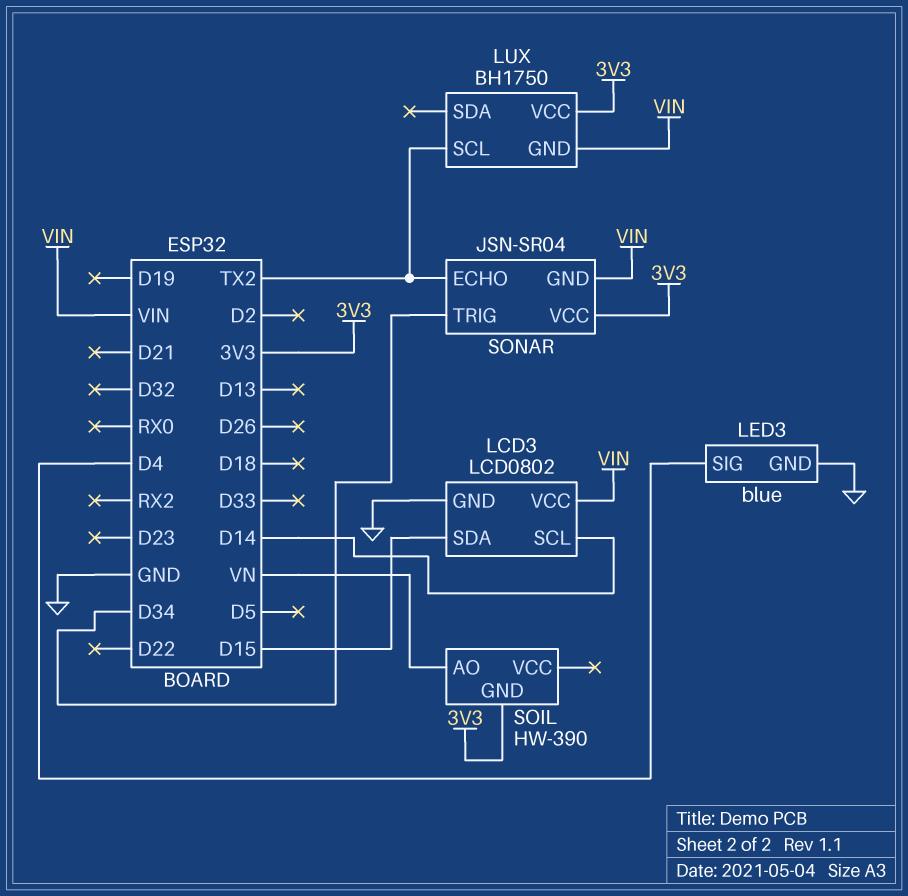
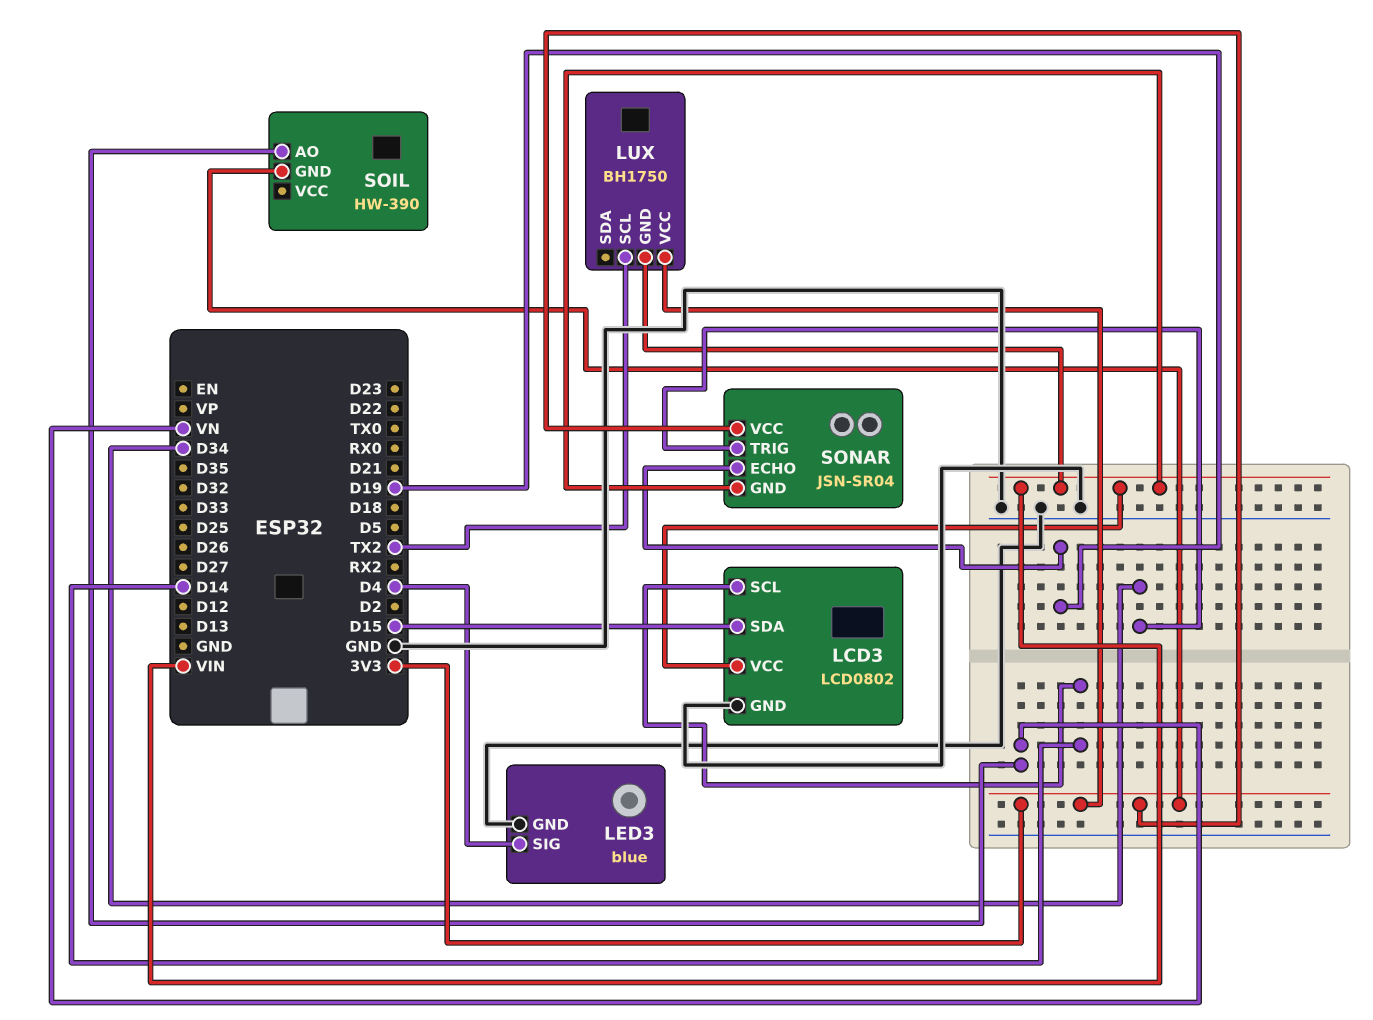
SONAR pin ECHO: TX2 -> D19

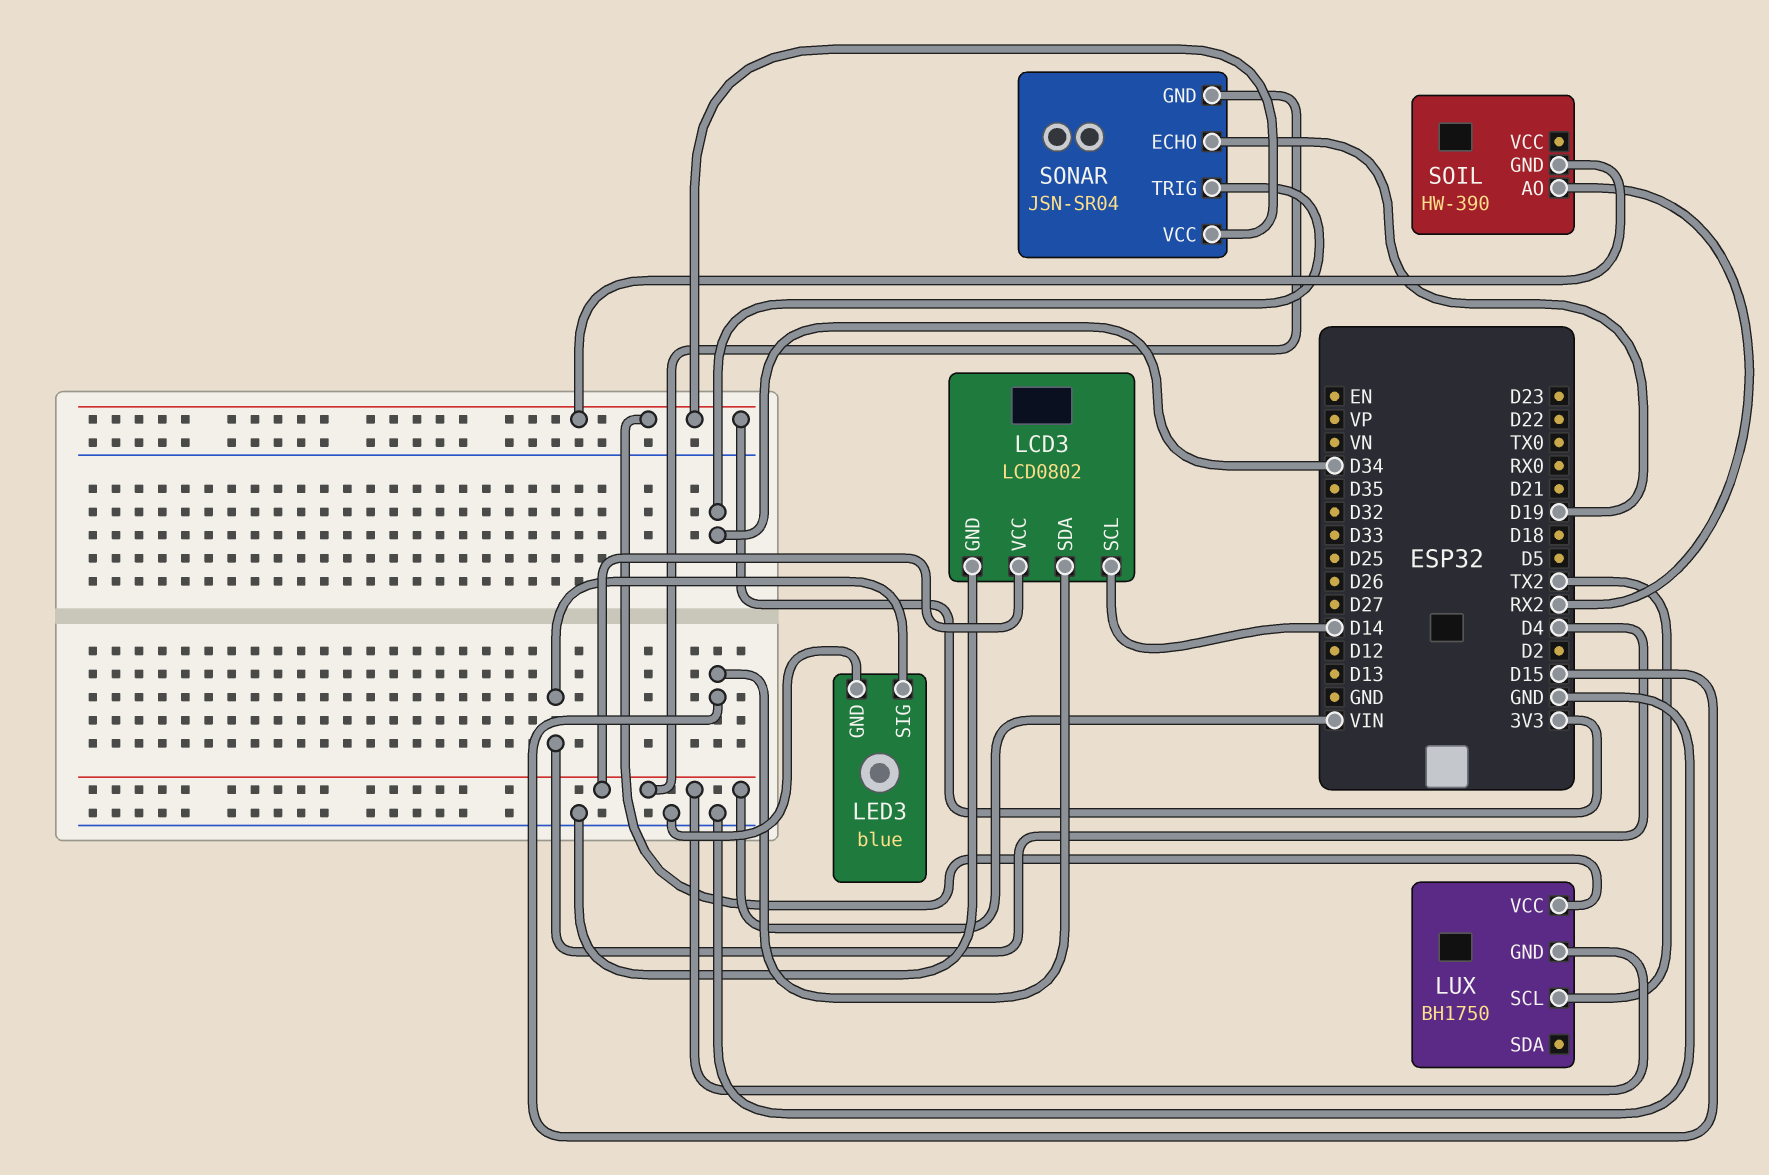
SOIL pin AO: VN -> RX2

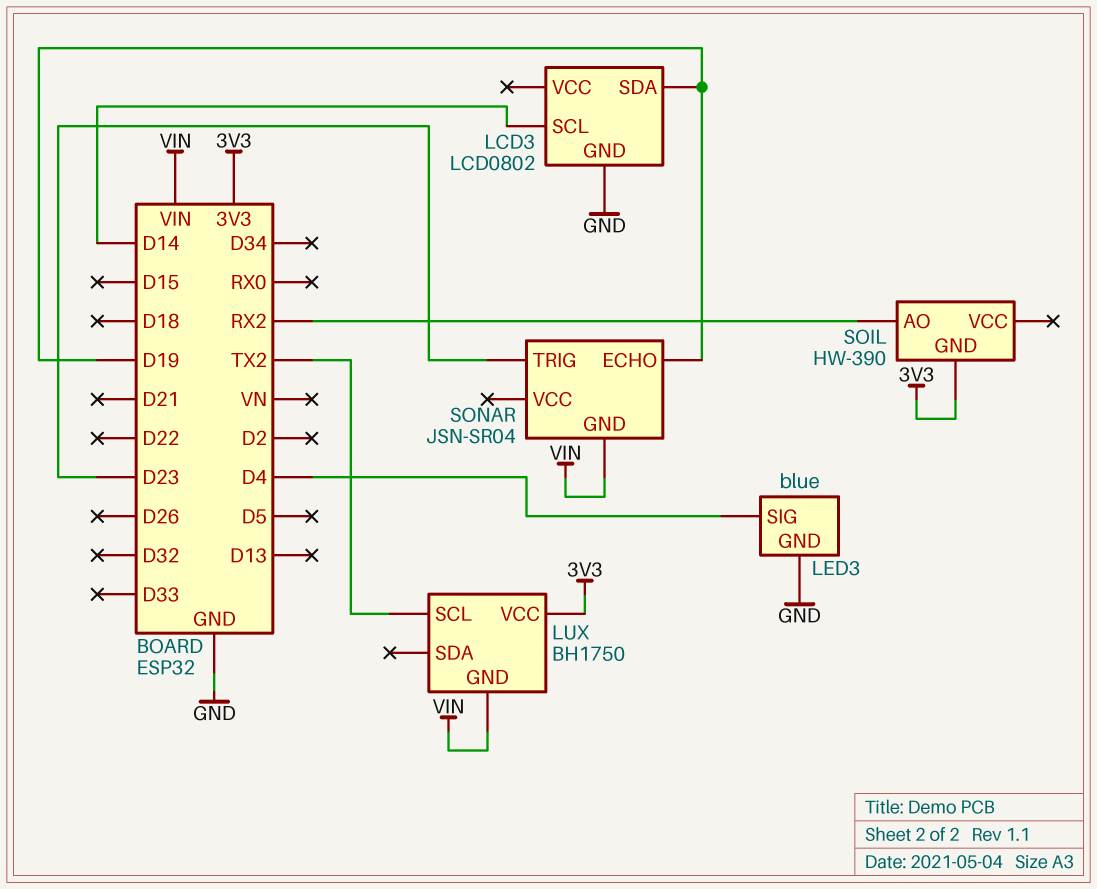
LCD3 pin SDA: D15 -> D19
LCD3 pin VCC: VIN -> none
SONAR pin TRIG: D34 -> D23
SONAR pin VCC: 3V3 -> none

